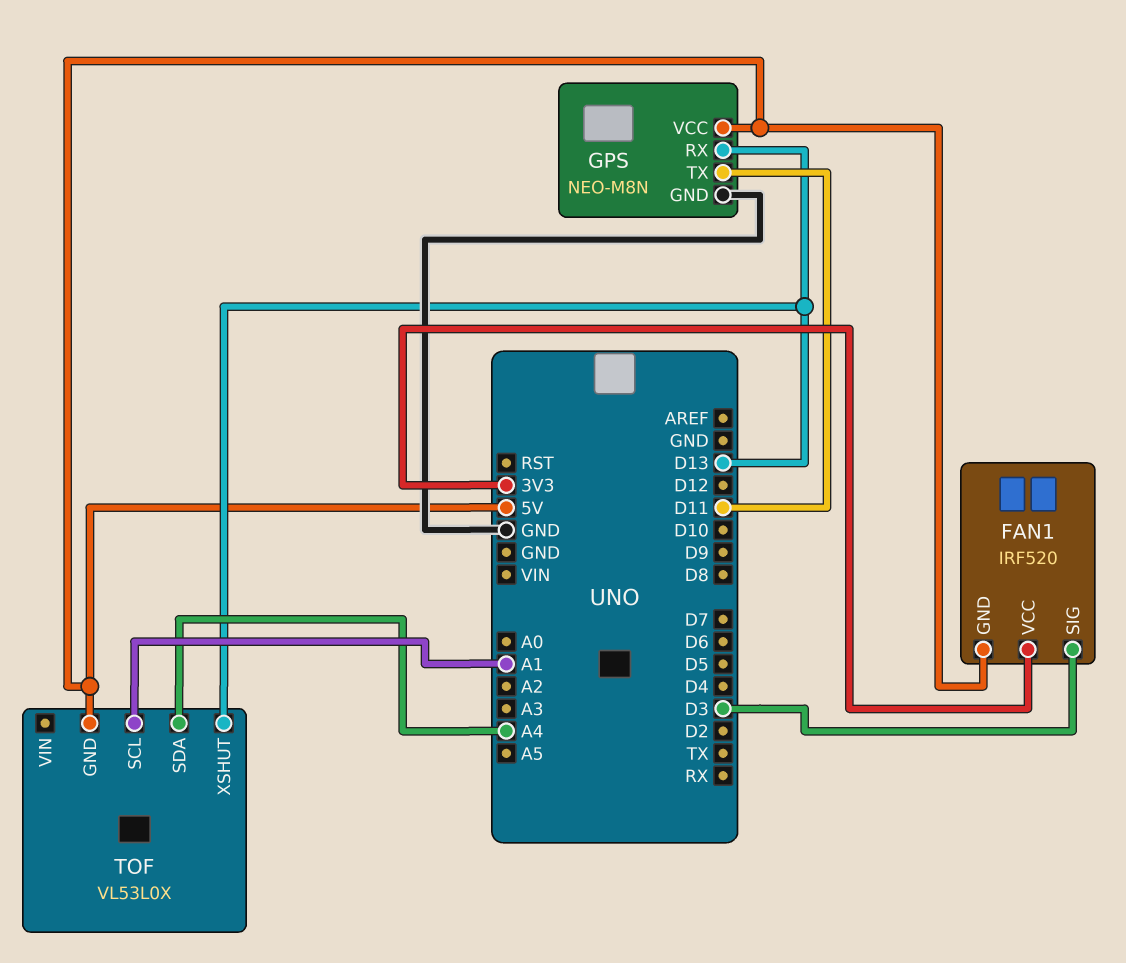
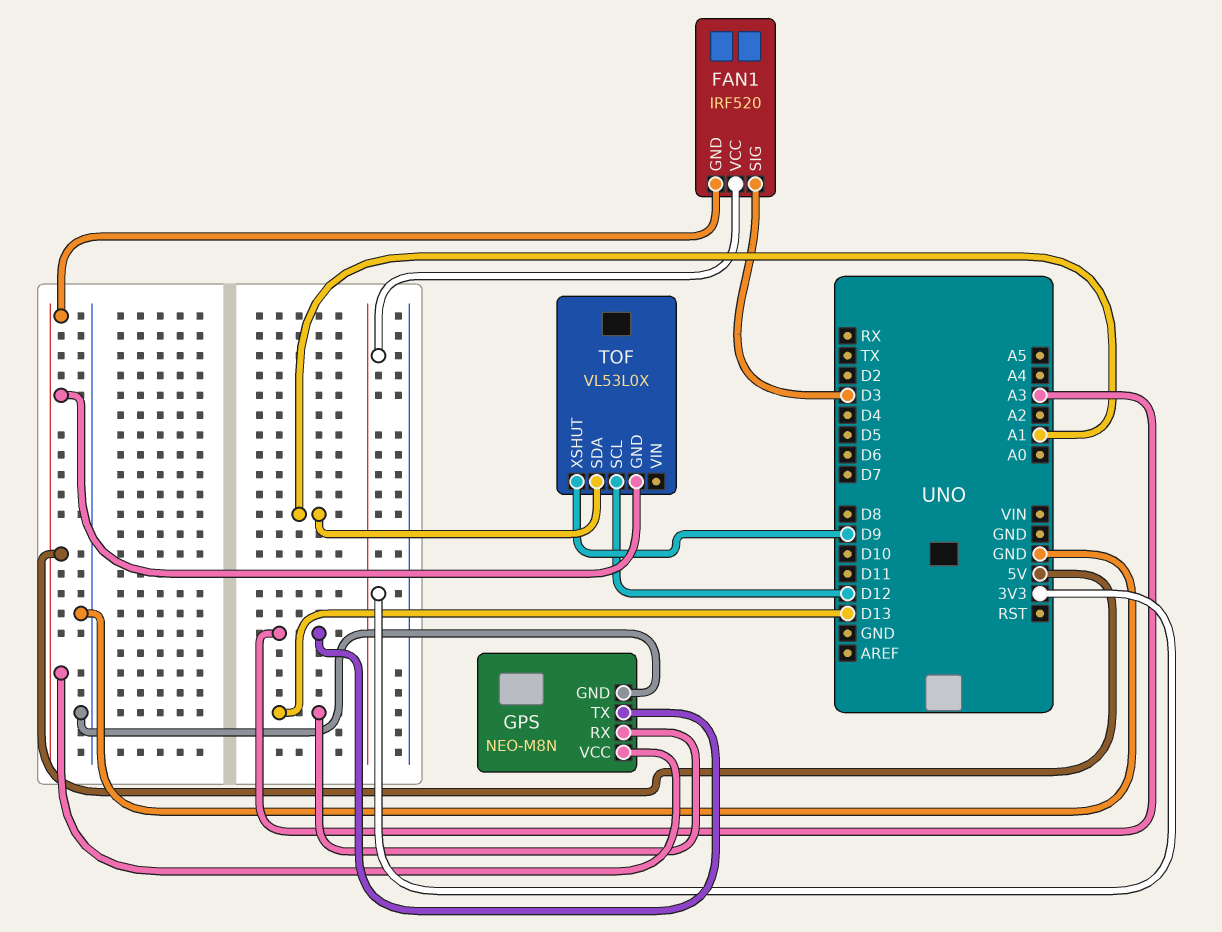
GPS pin TX: D11 -> A3
TOF pin SCL: A1 -> D12
TOF pin SDA: A4 -> A1
TOF pin XSHUT: D13 -> D9

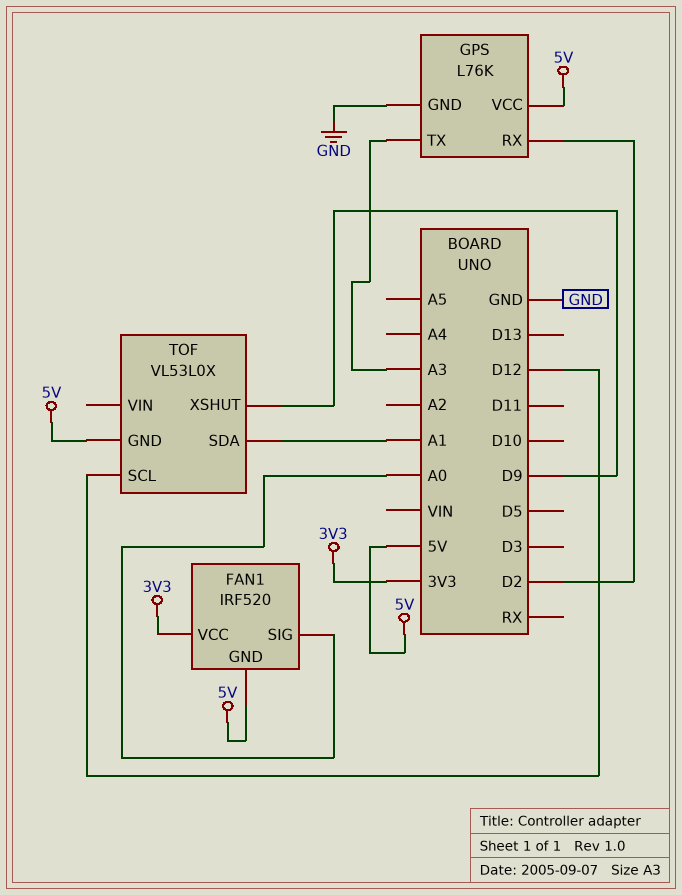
FAN1 pin SIG: D3 -> A0
GPS: NEO-M8N -> L76K
GPS pin RX: D13 -> D2

